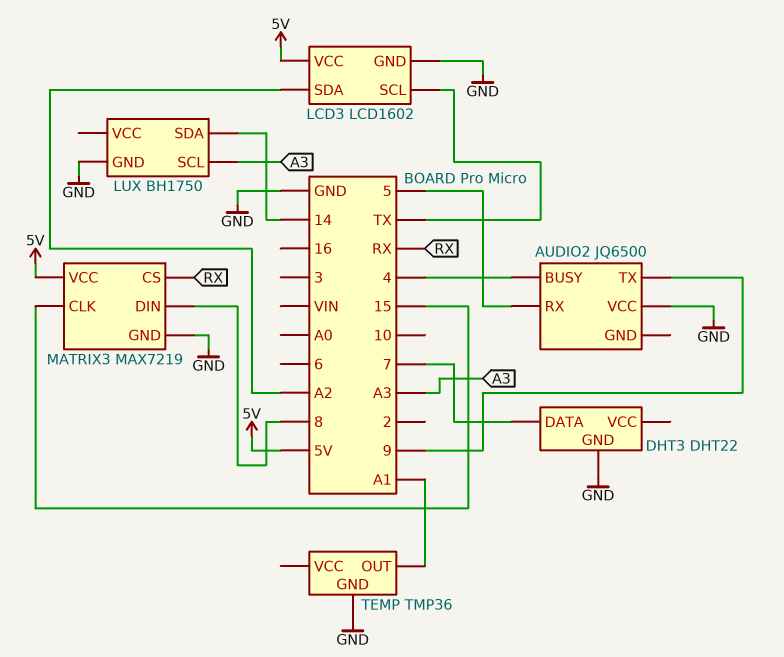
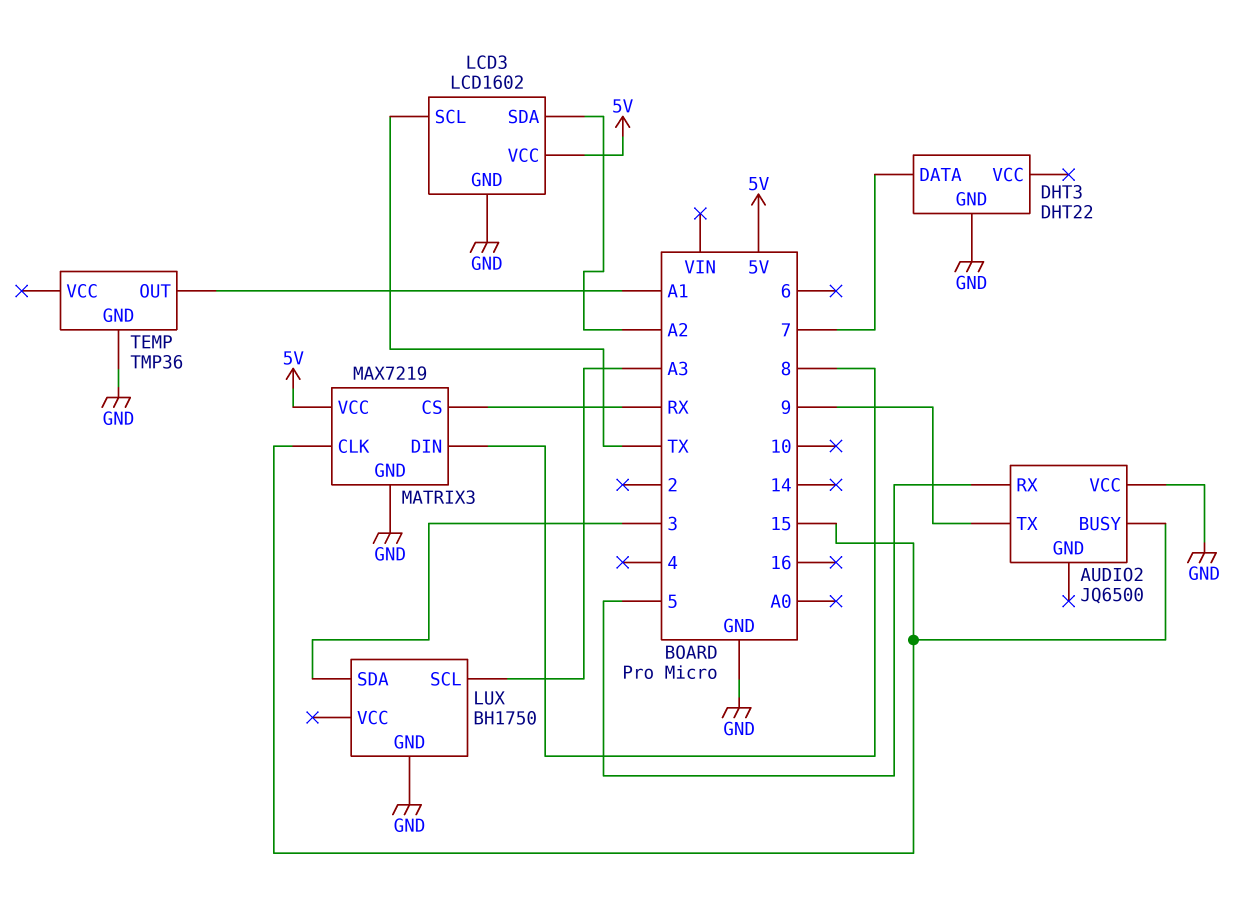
AUDIO2 pin BUSY: 4 -> 15
LUX pin SDA: 14 -> 3

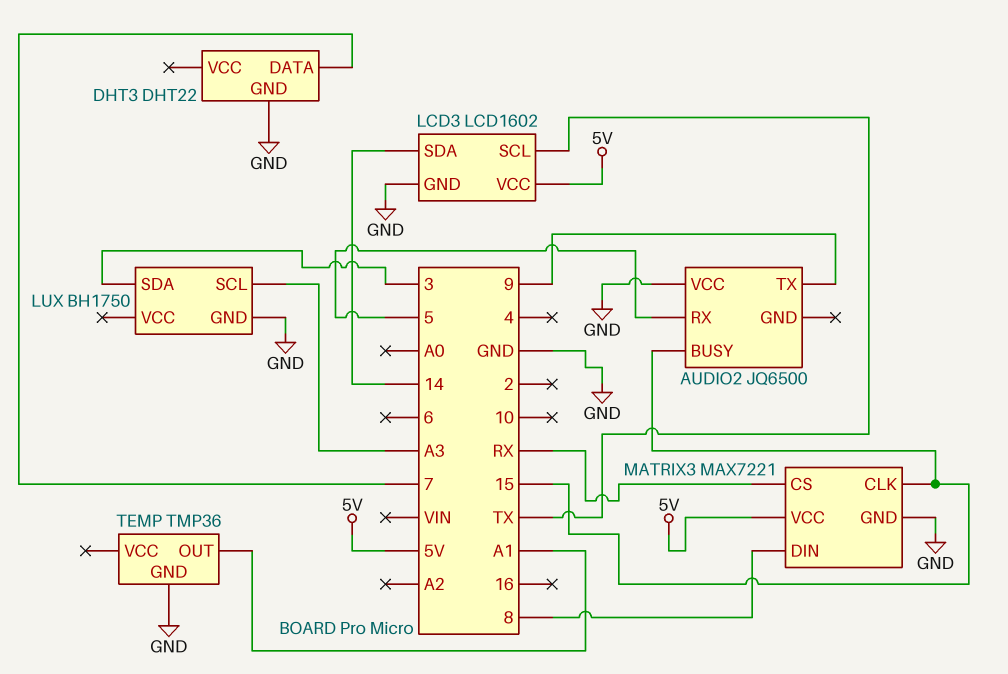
LCD3 pin SDA: A2 -> 14
MATRIX3: MAX7219 -> MAX7221

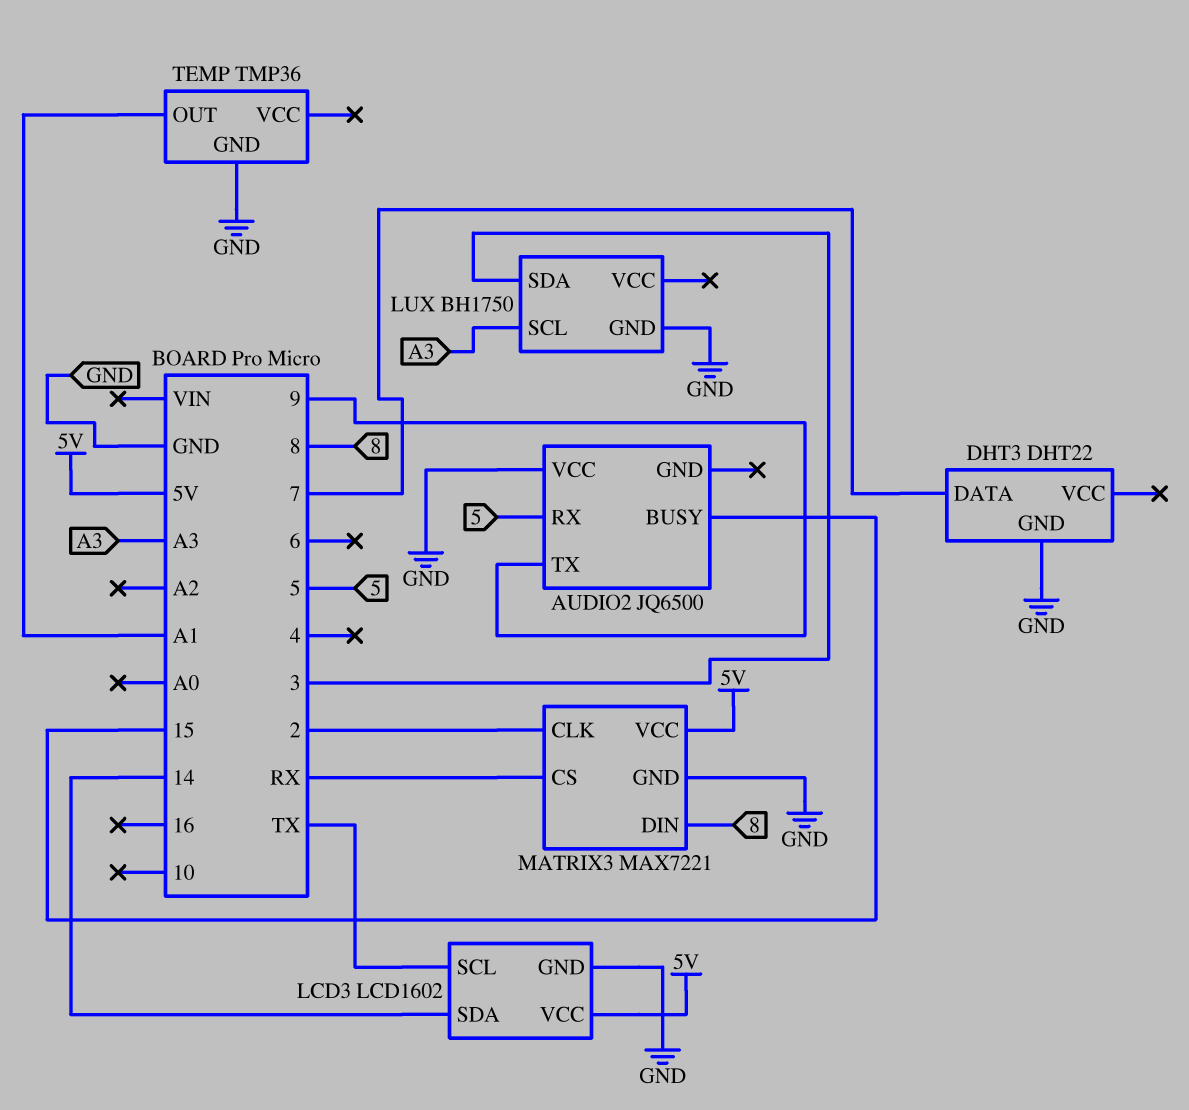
MATRIX3 pin CLK: 15 -> 2

